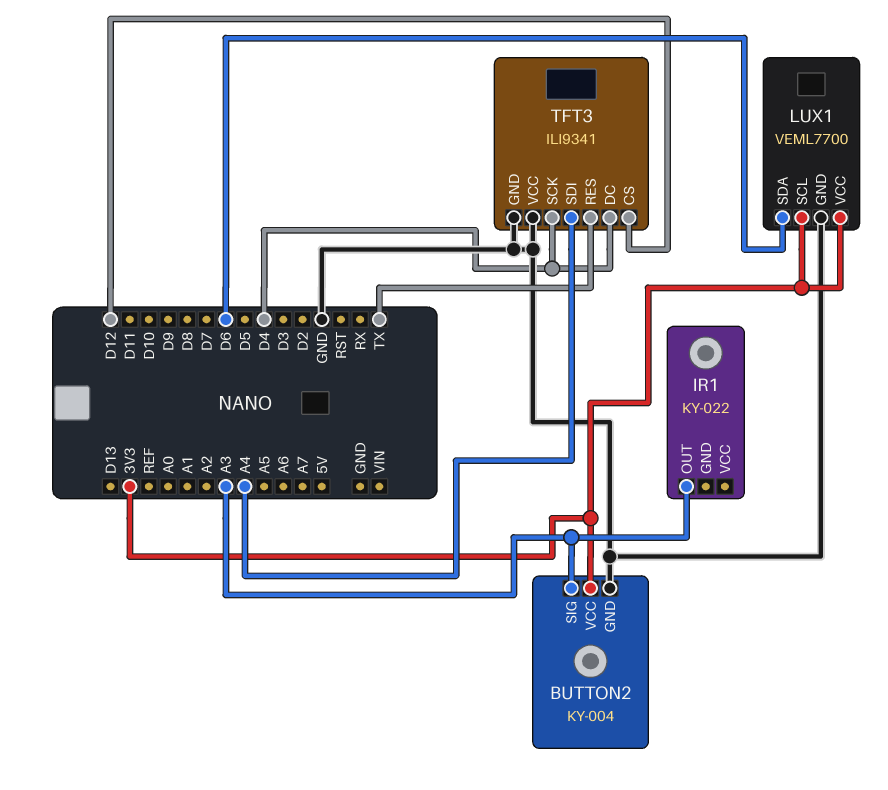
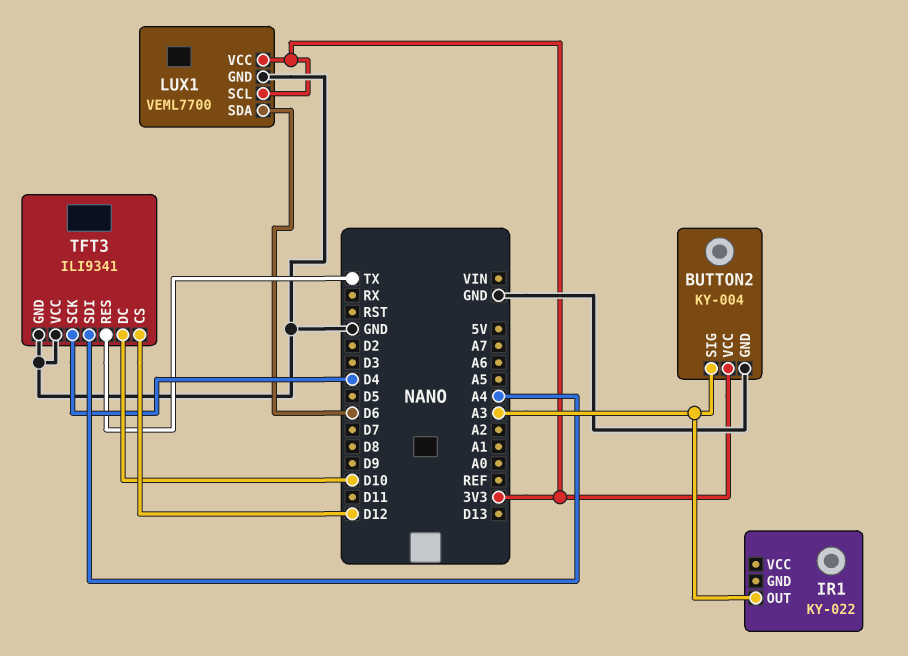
TFT3 pin DC: D4 -> D10

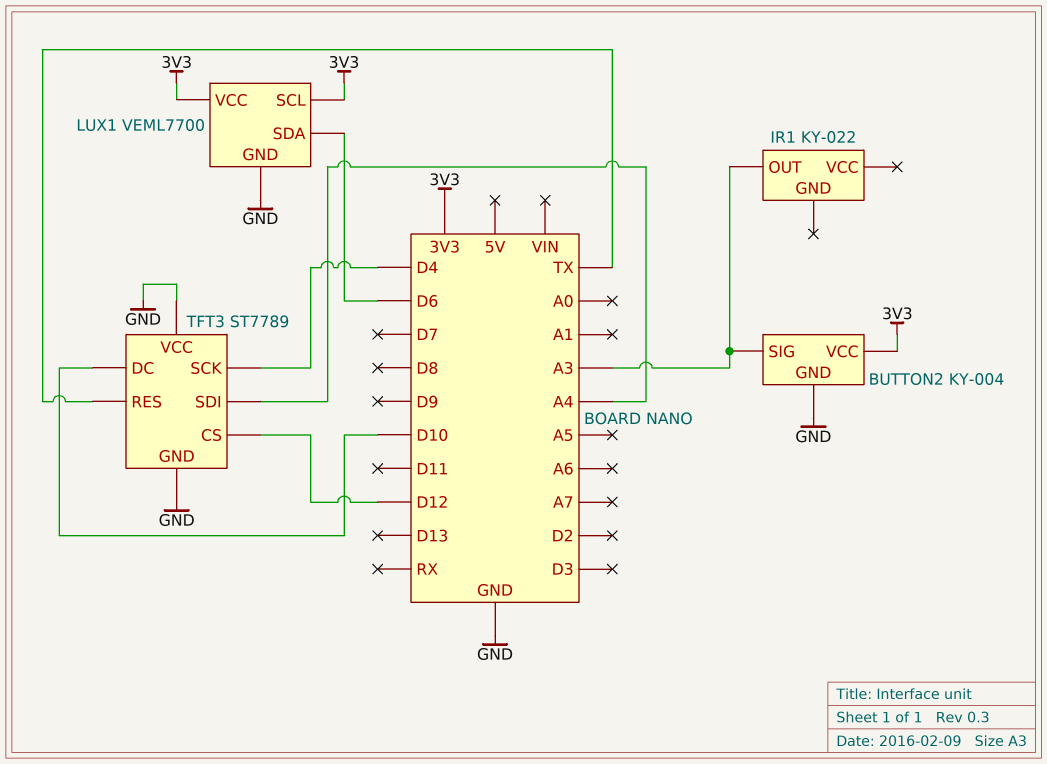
TFT3: ILI9341 -> ST7789

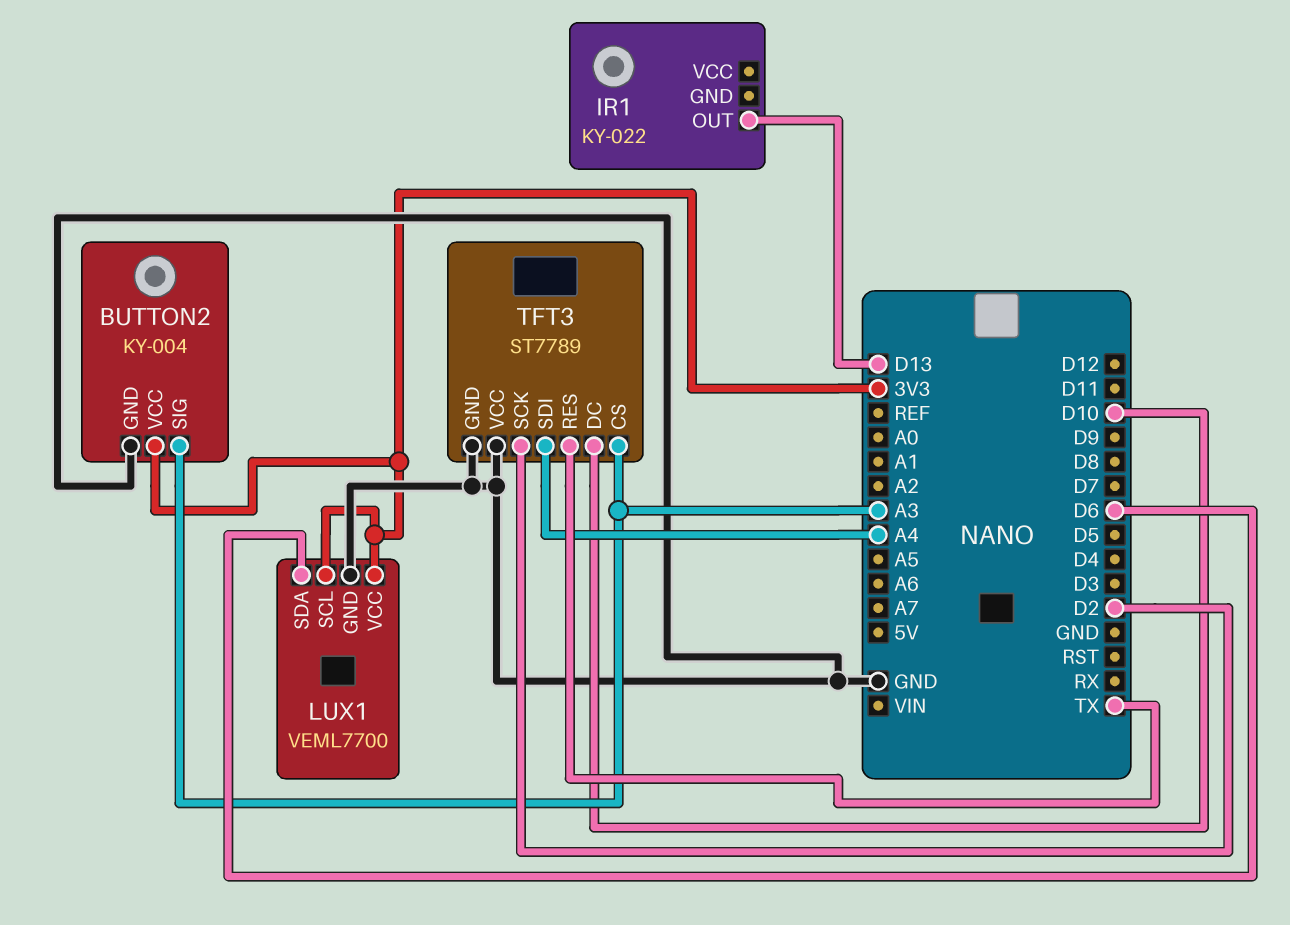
IR1 pin OUT: A3 -> D13
TFT3 pin CS: D12 -> A3
TFT3 pin SCK: D4 -> D2

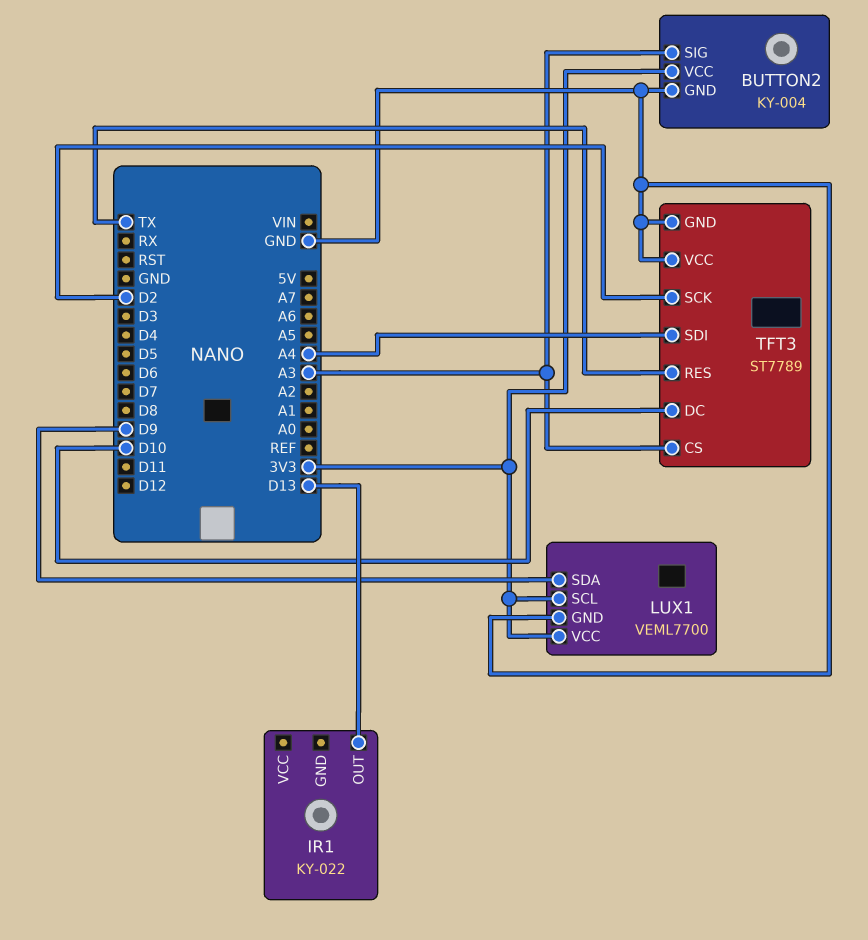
LUX1 pin SDA: D6 -> D9

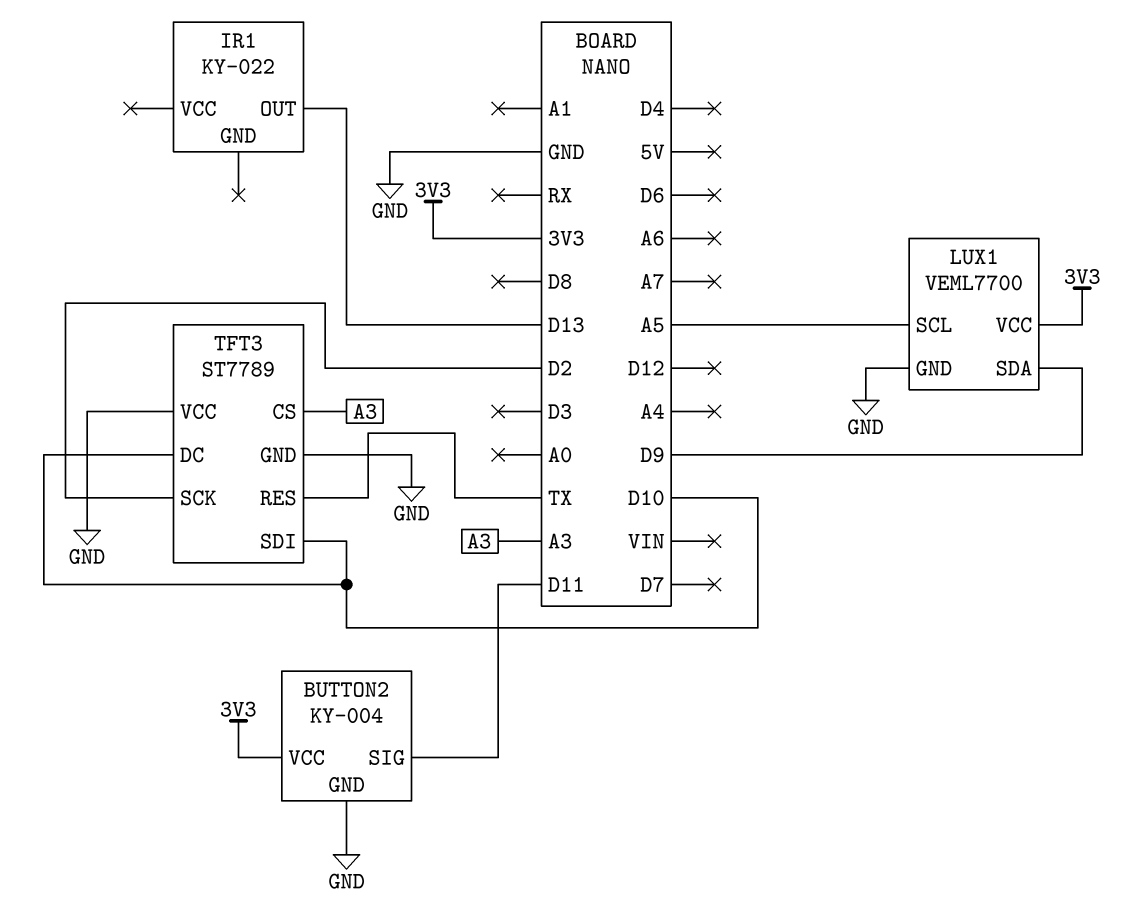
BUTTON2 pin SIG: A3 -> D11
LUX1 pin SCL: 3V3 -> A5
TFT3 pin SDI: A4 -> D10

